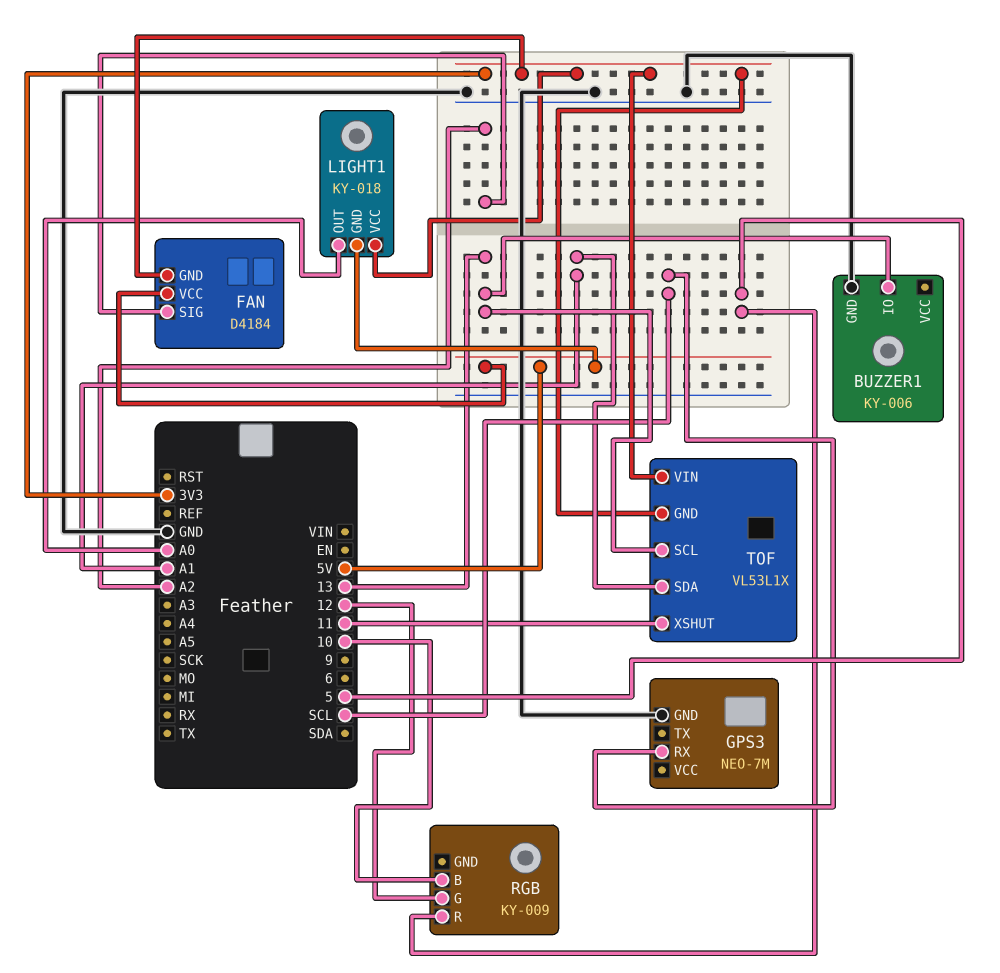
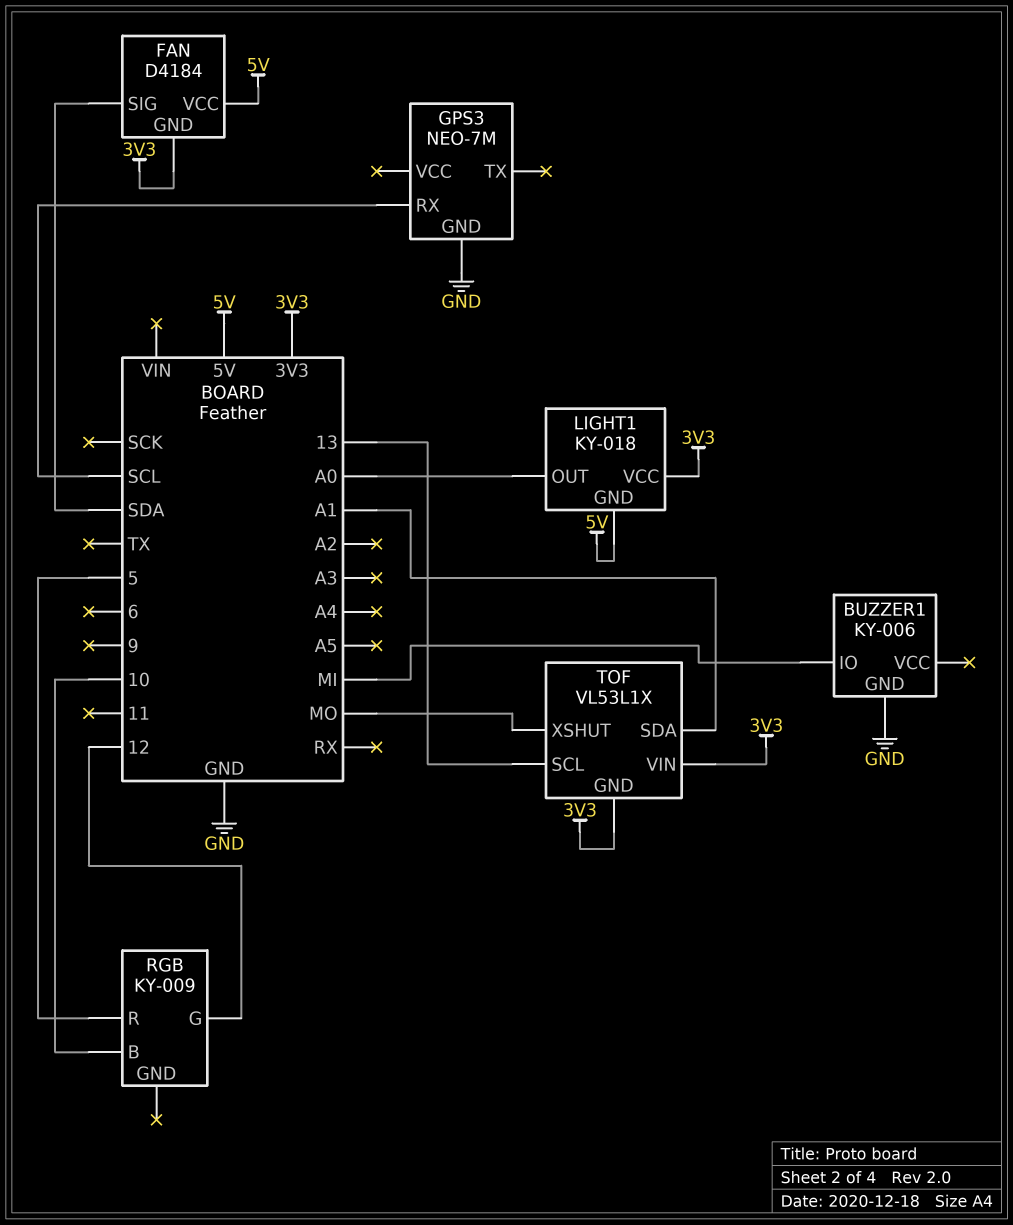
BUZZER1 pin IO: 13 -> MI
FAN pin SIG: A2 -> SDA
TOF pin XSHUT: 11 -> MO

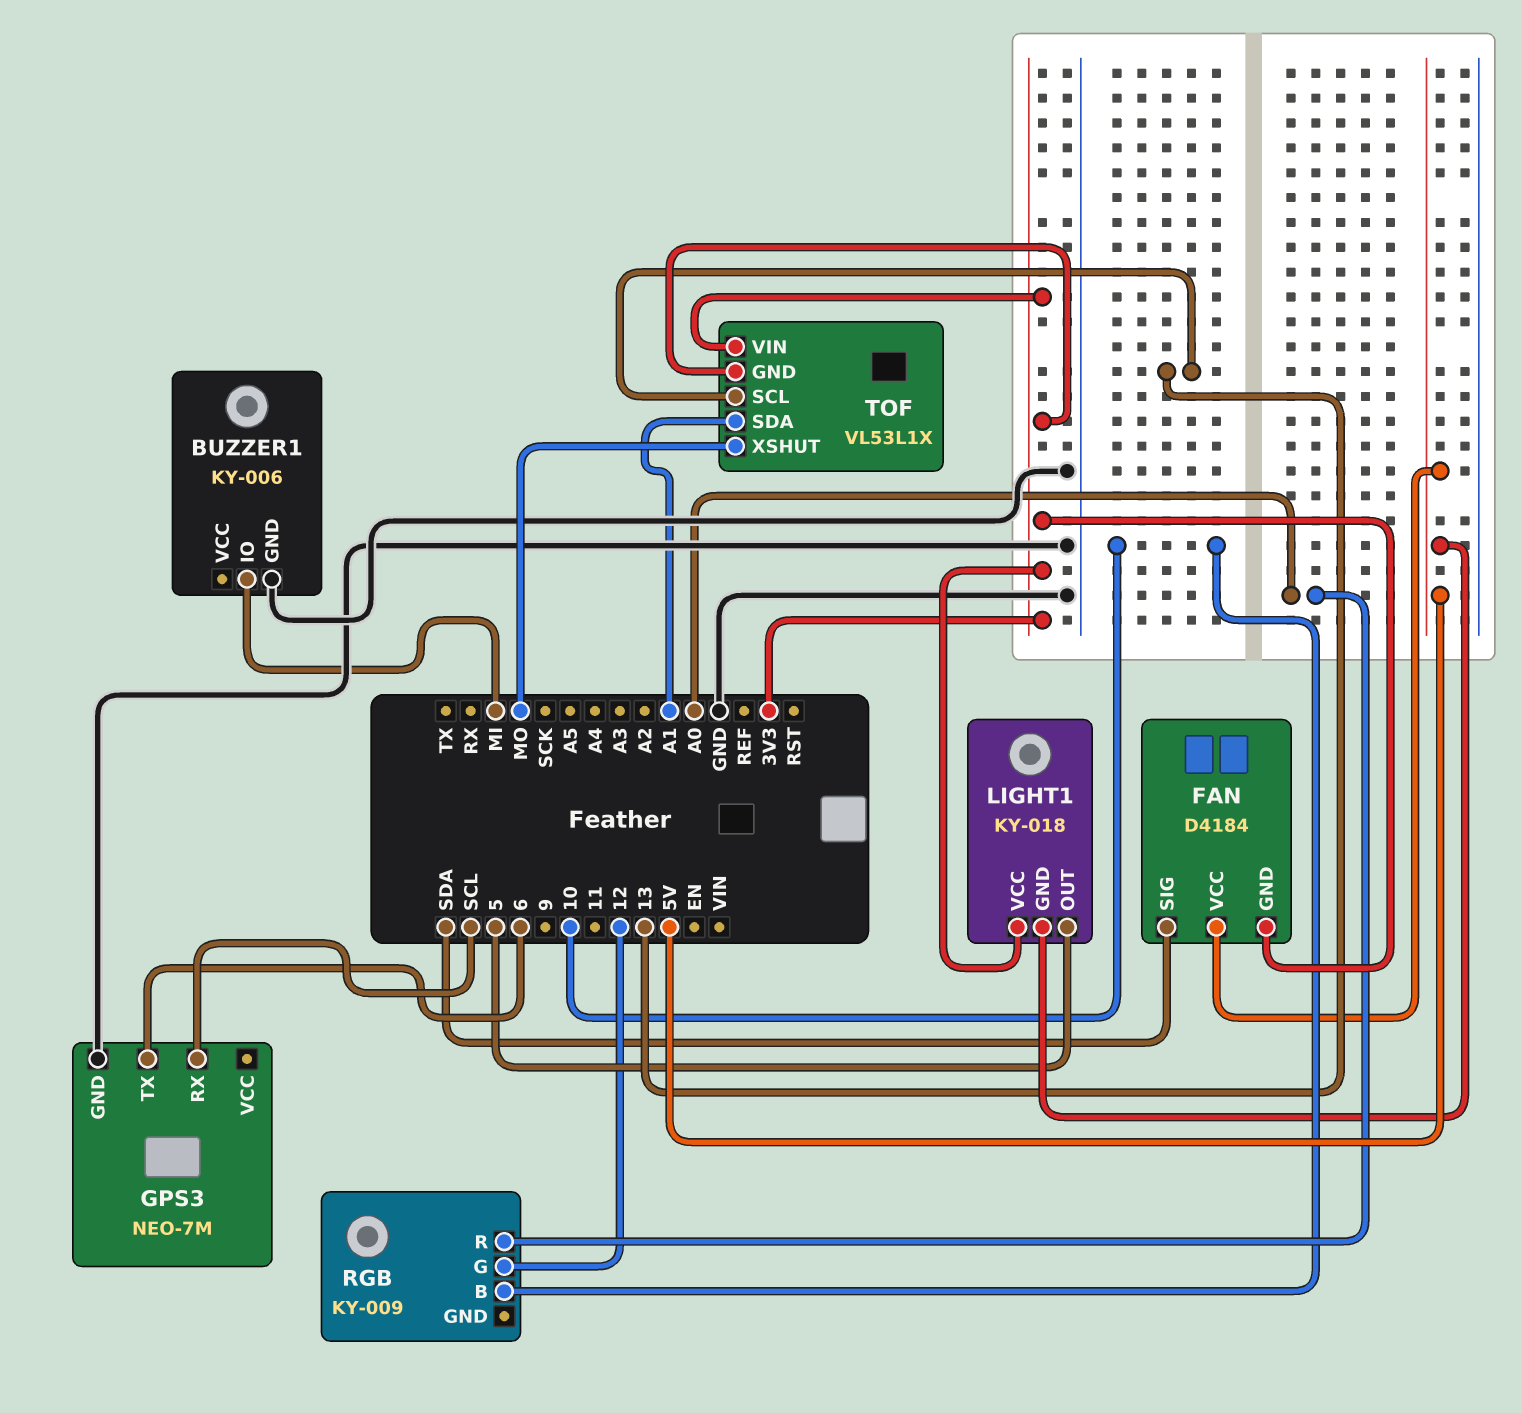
GPS3 pin TX: none -> 6
LIGHT1 pin OUT: A0 -> 5
RGB pin R: 5 -> A0

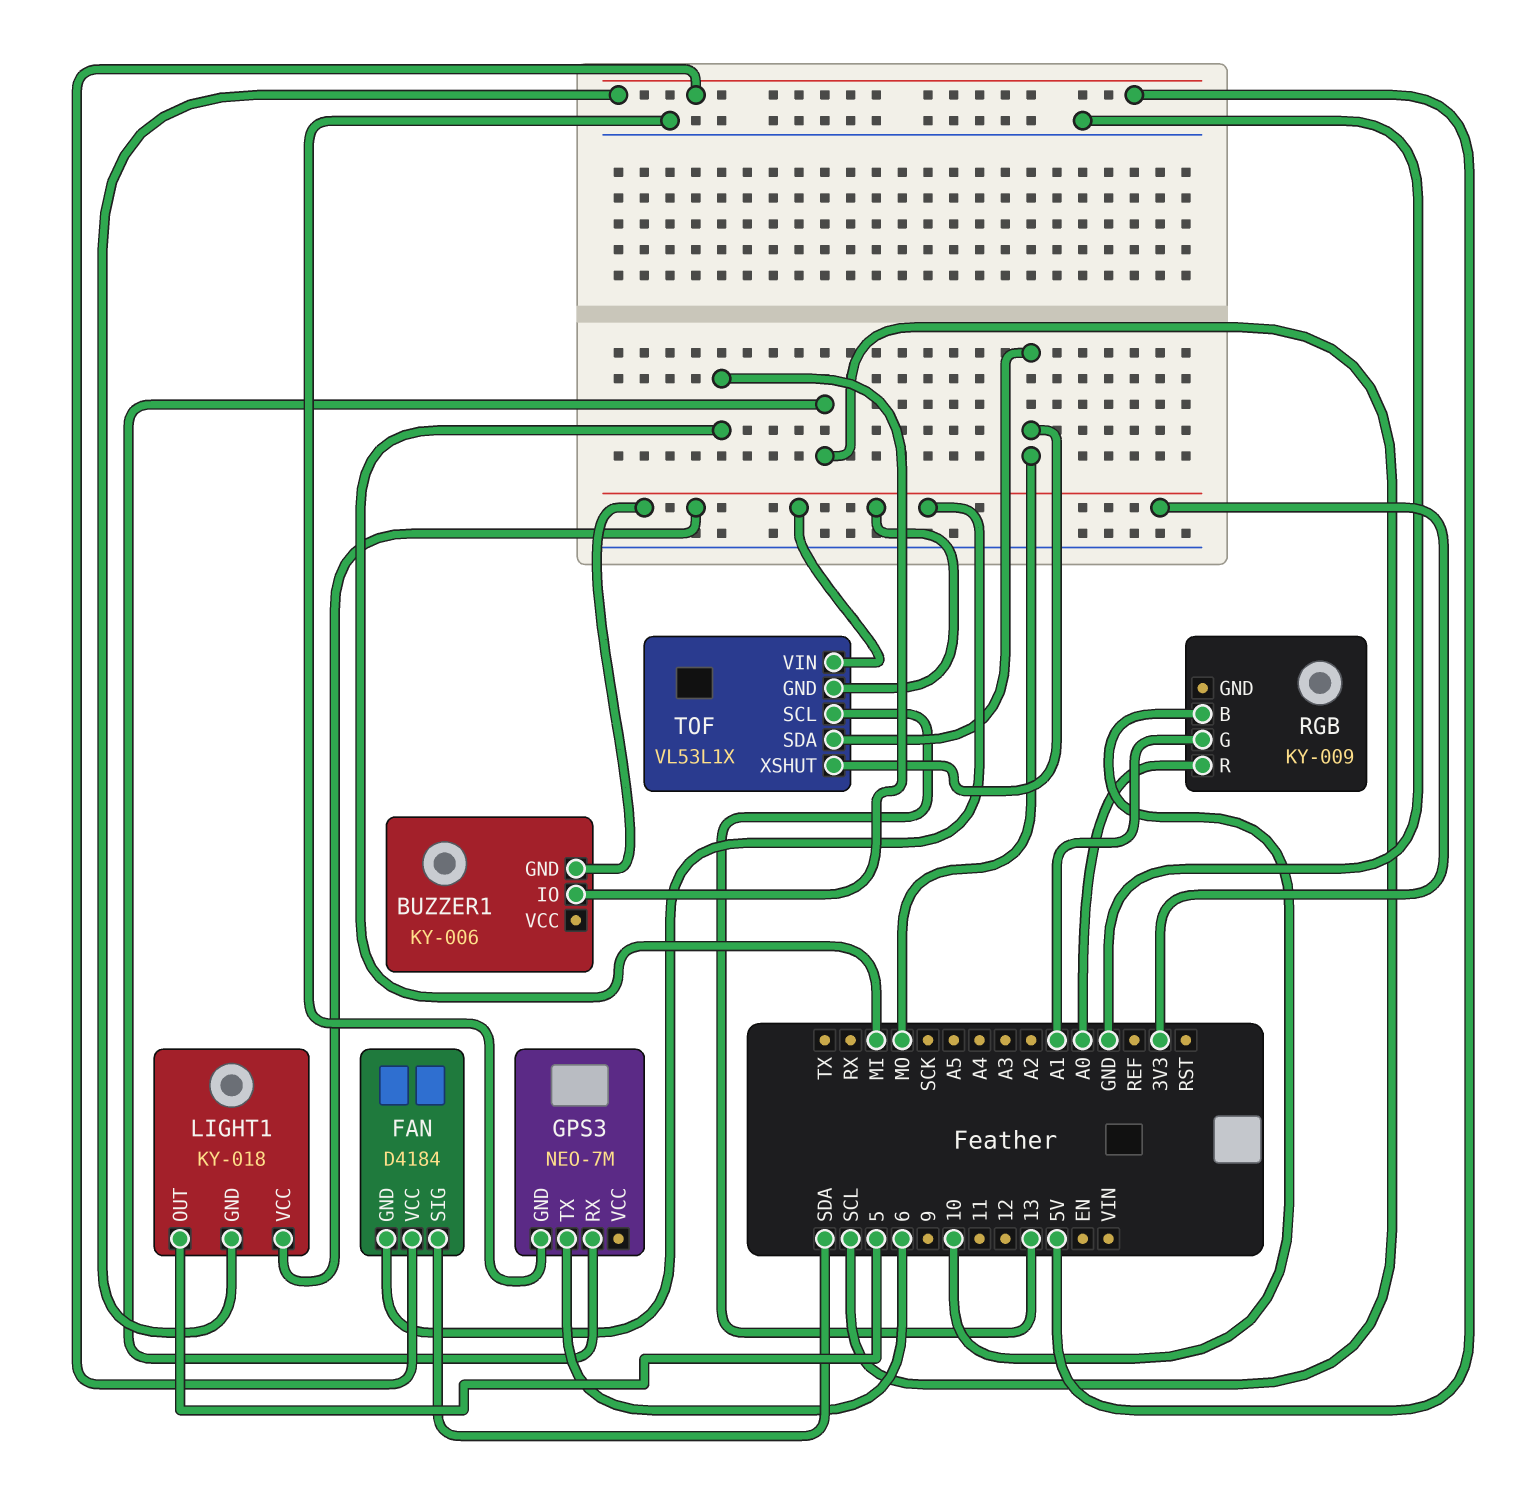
BUZZER1 pin GND: GND -> 3V3
RGB pin G: 12 -> A1
TOF pin SDA: A1 -> MO

